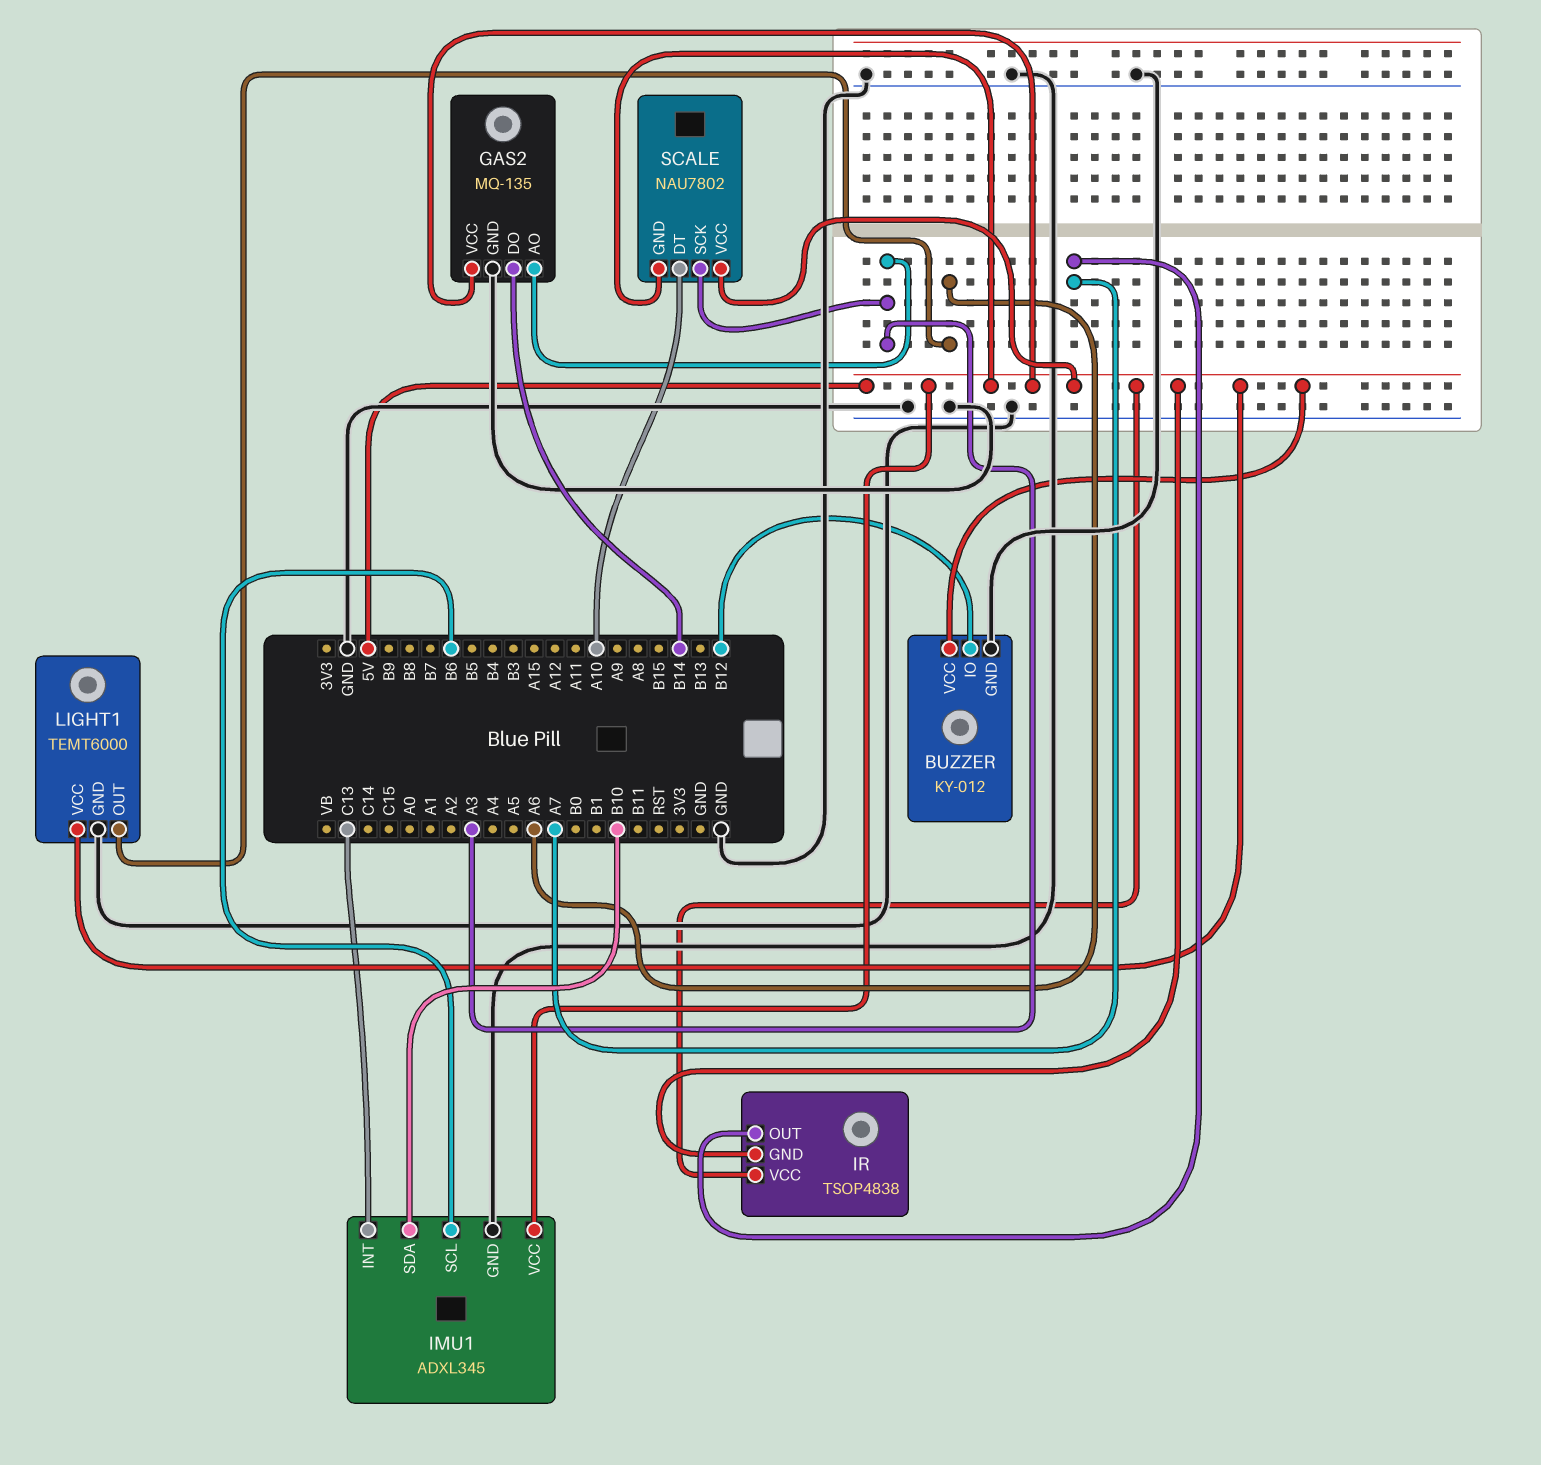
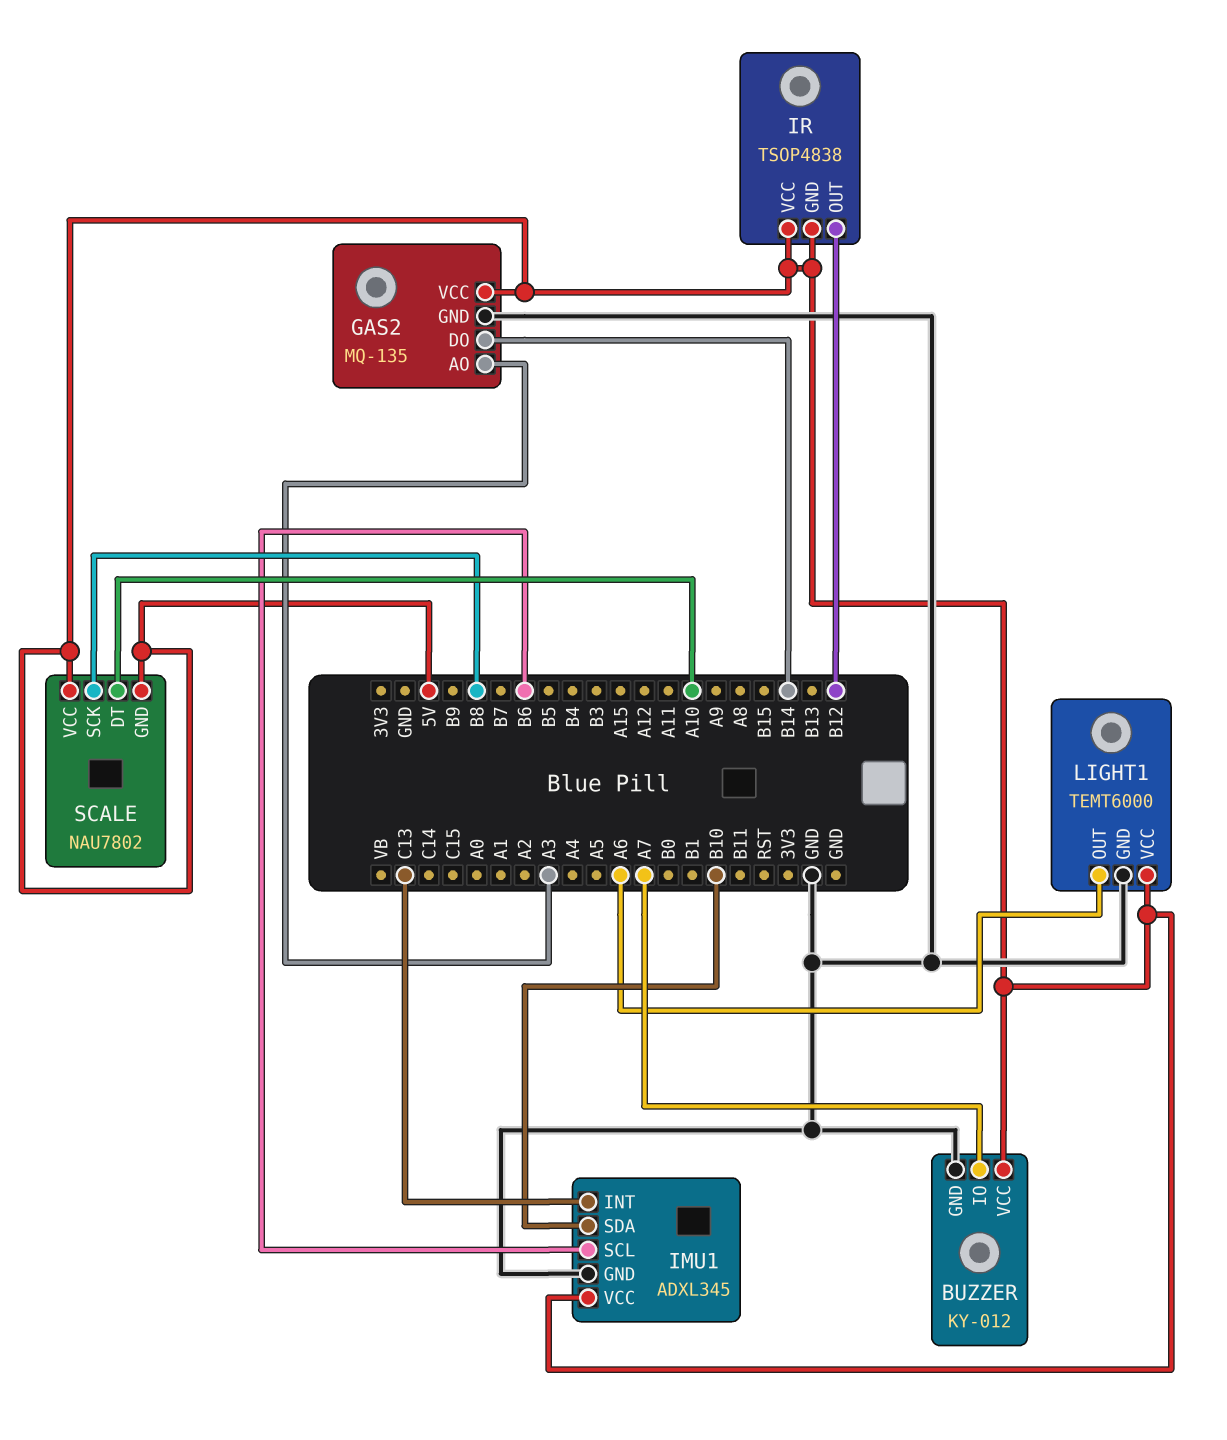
BUZZER pin IO: B12 -> A7
IR pin OUT: A7 -> B12
SCALE pin SCK: A3 -> B8

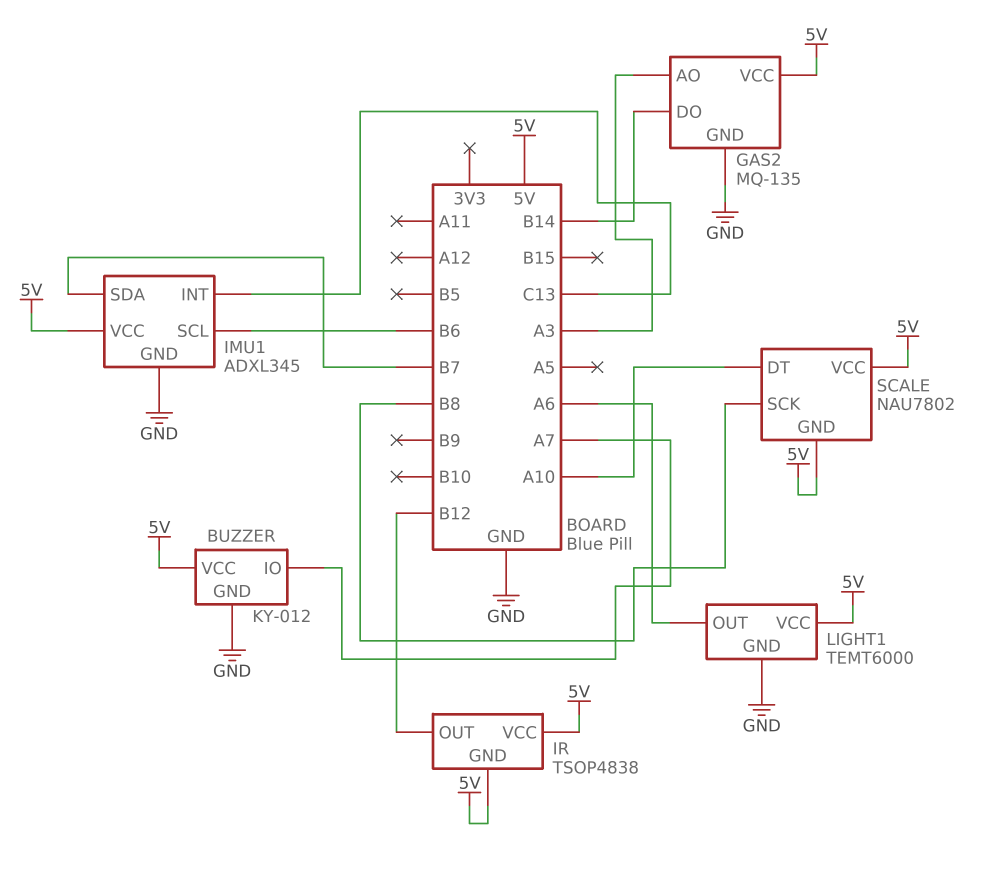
IMU1 pin SDA: B10 -> B7

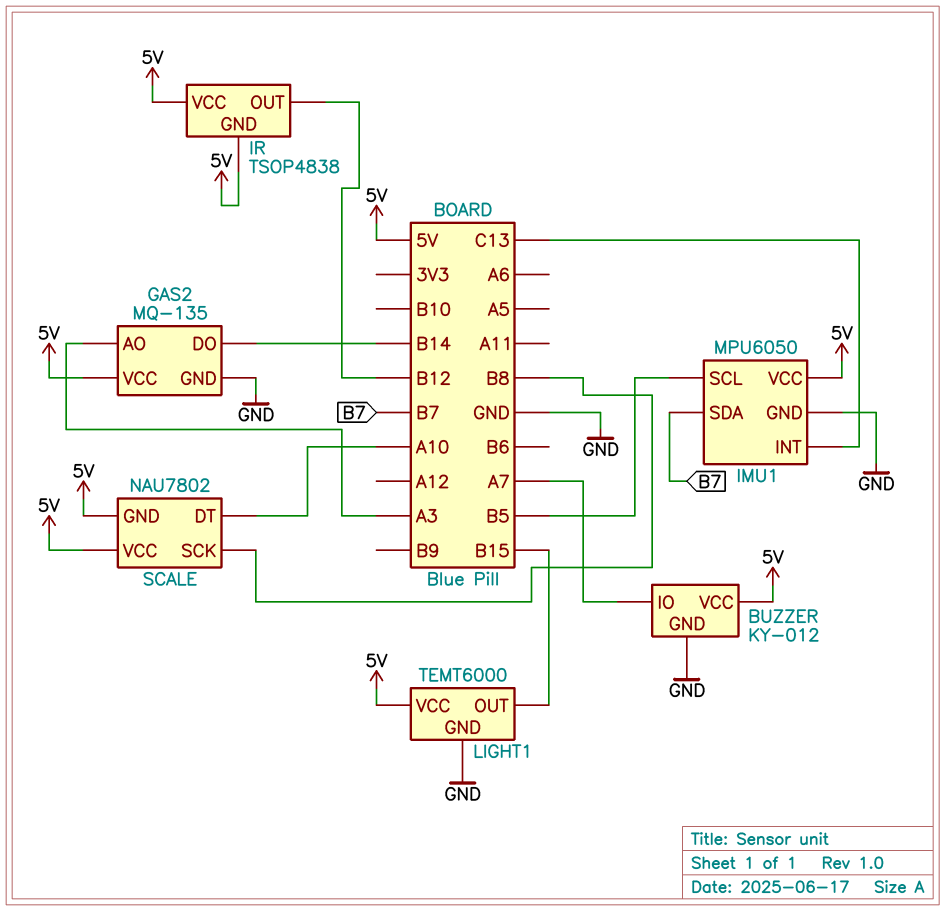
IMU1: ADXL345 -> MPU6050
IMU1 pin SCL: B6 -> B5
LIGHT1 pin OUT: A6 -> B15

